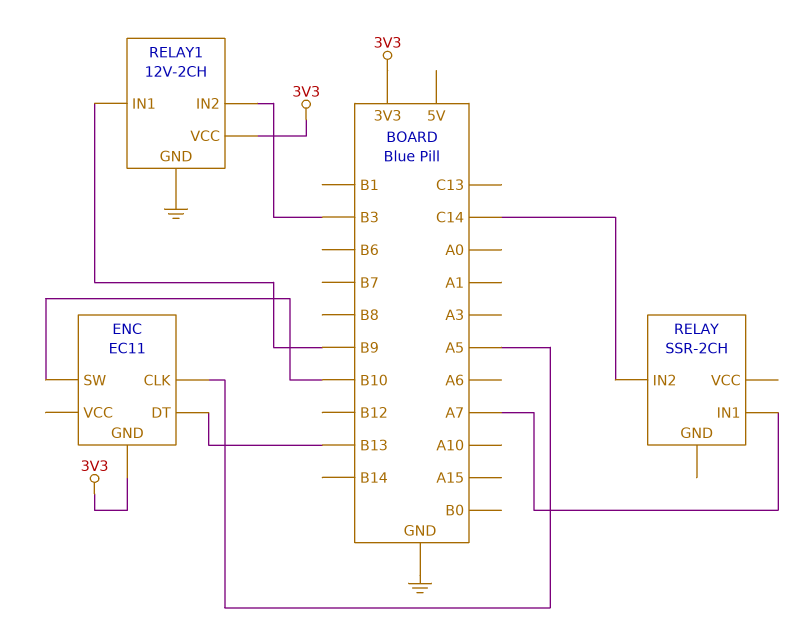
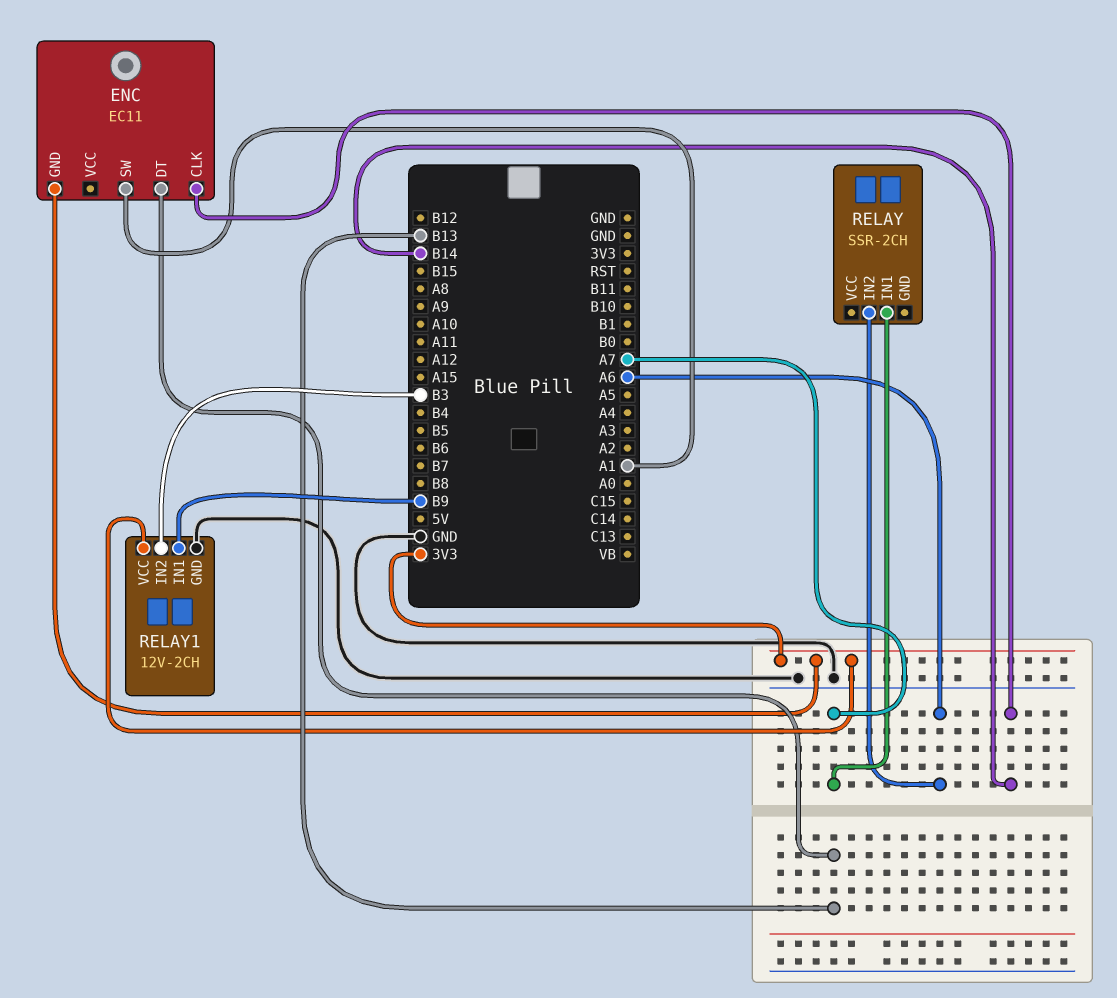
ENC pin CLK: A5 -> B14
ENC pin SW: B10 -> A1
RELAY pin IN2: C14 -> A6

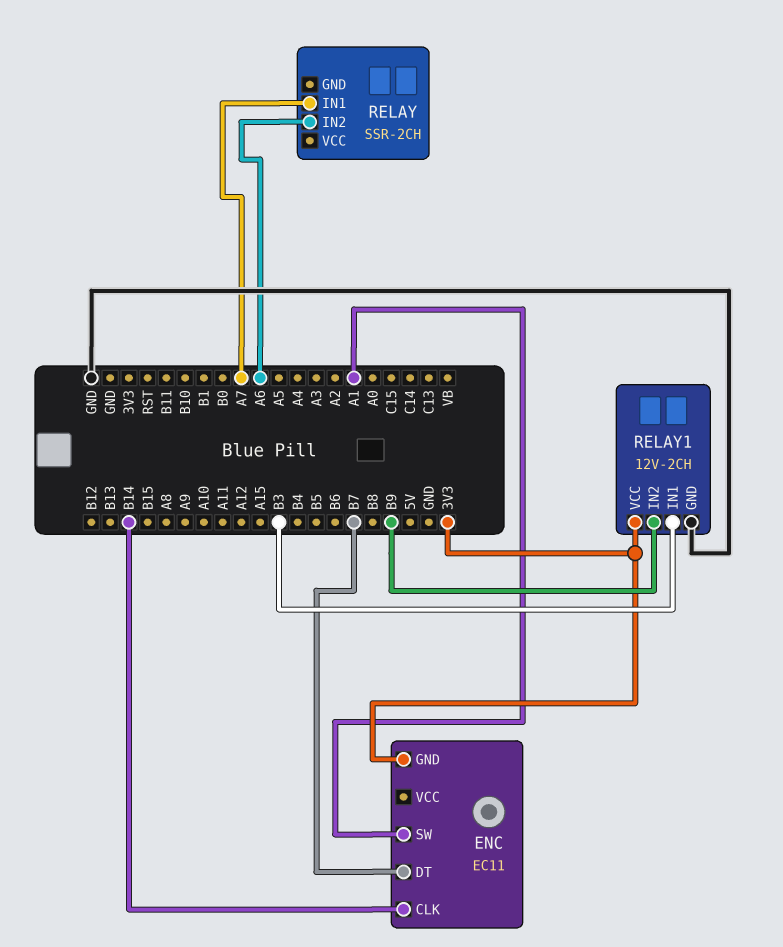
ENC pin DT: B13 -> B7
RELAY1 pin IN1: B9 -> B3
RELAY1 pin IN2: B3 -> B9

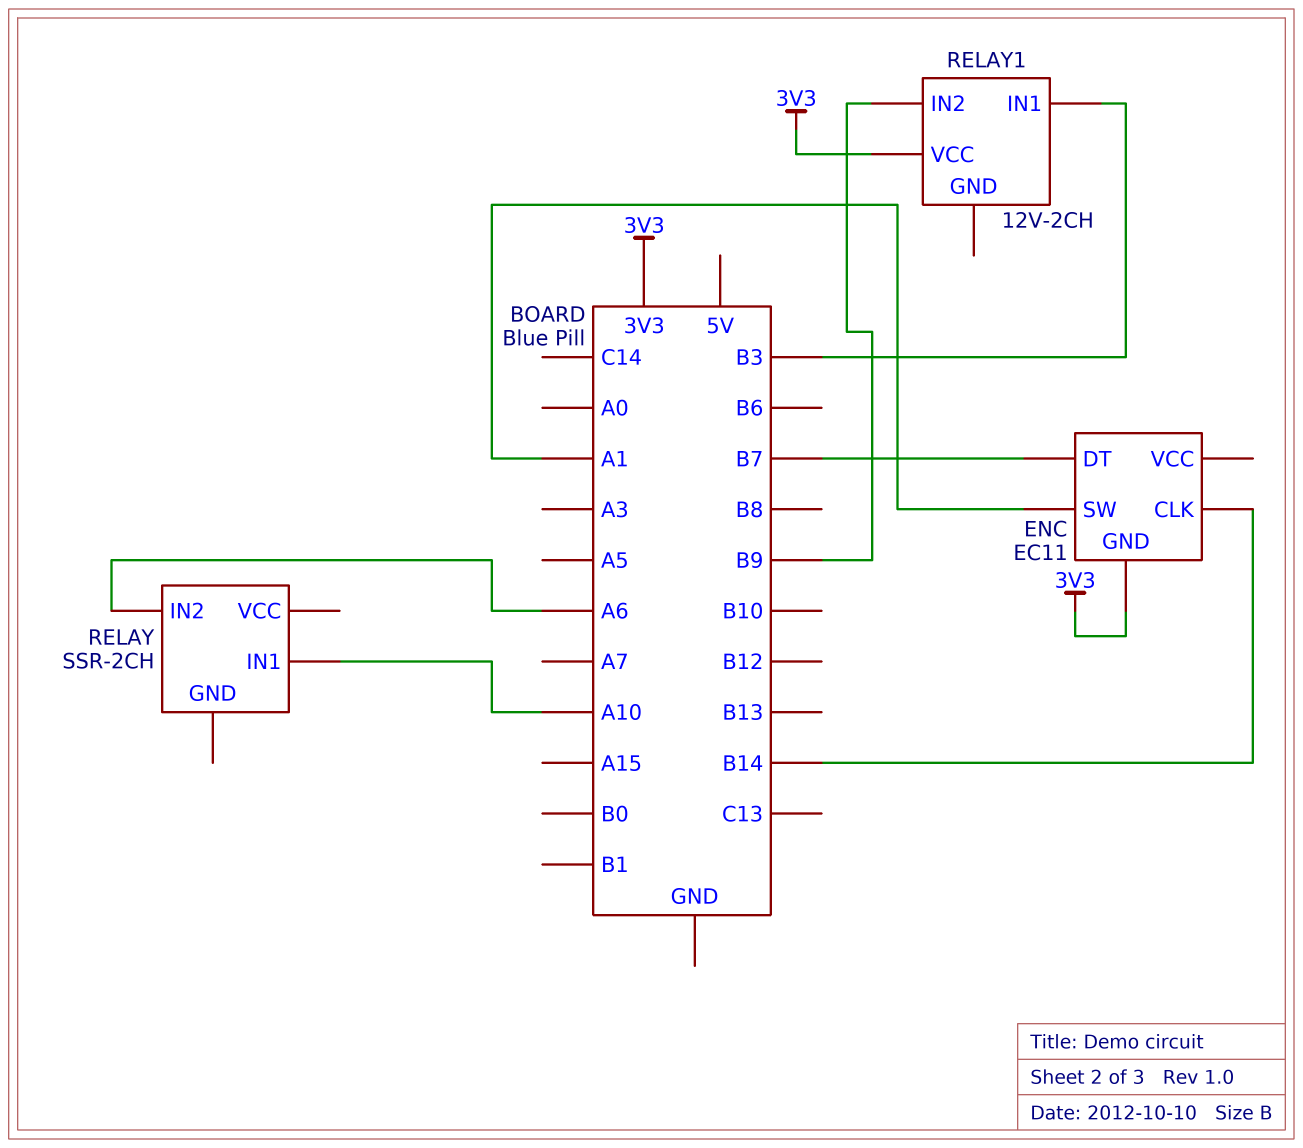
RELAY pin IN1: A7 -> A10
RELAY1 pin GND: GND -> none

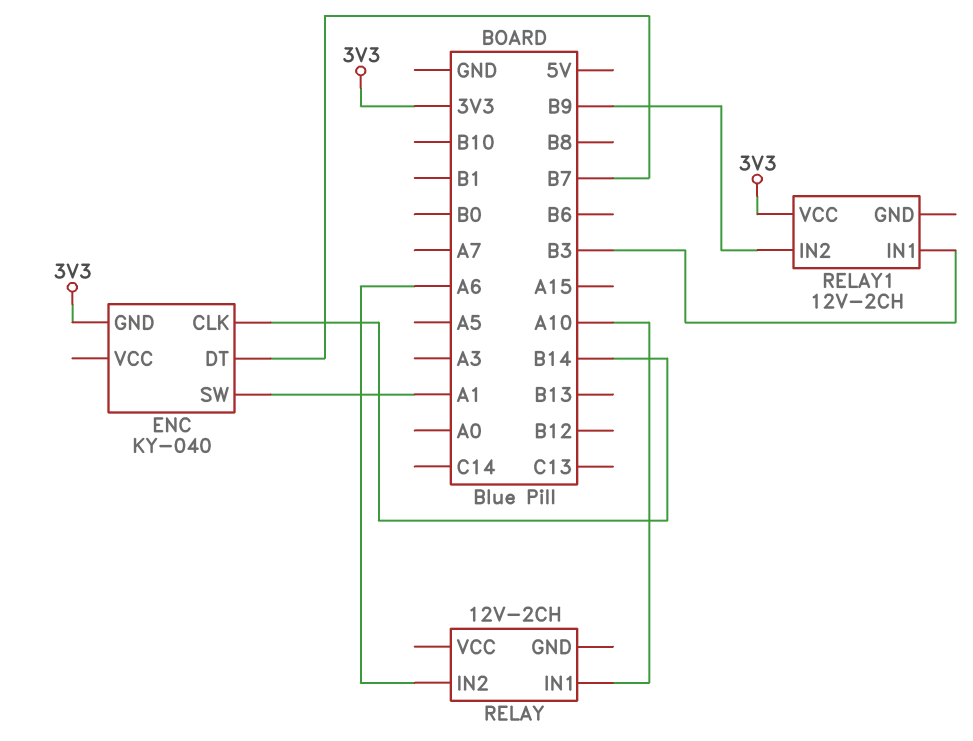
ENC: EC11 -> KY-040
RELAY: SSR-2CH -> 12V-2CH

